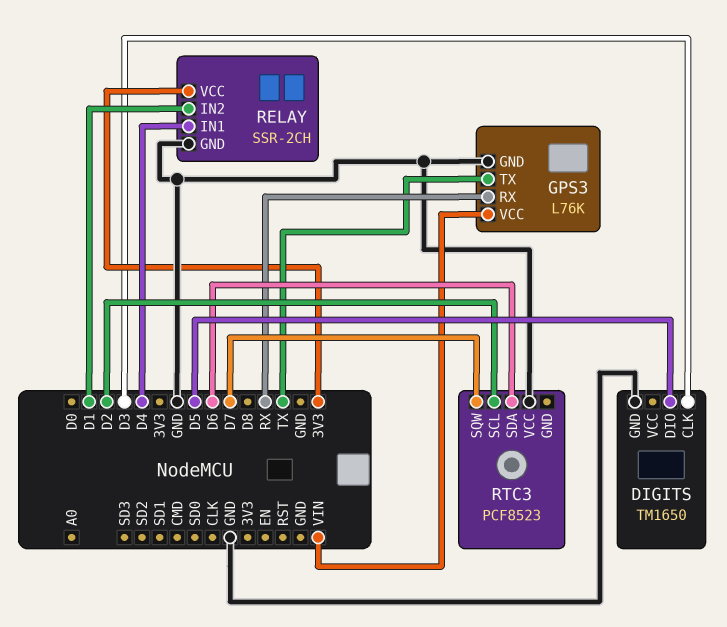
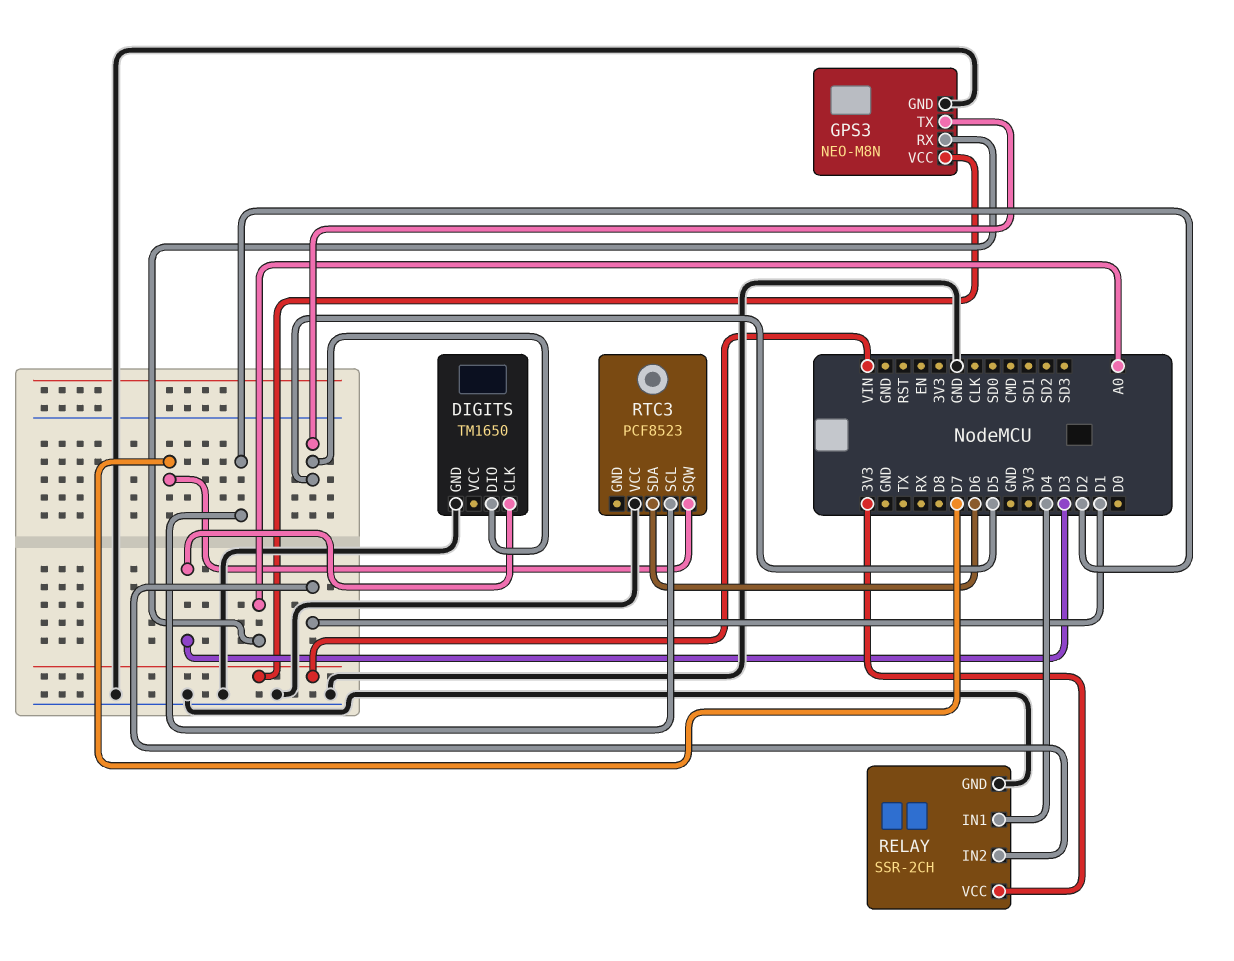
GPS3: L76K -> NEO-M8N
GPS3 pin RX: RX -> A0
GPS3 pin TX: TX -> D5

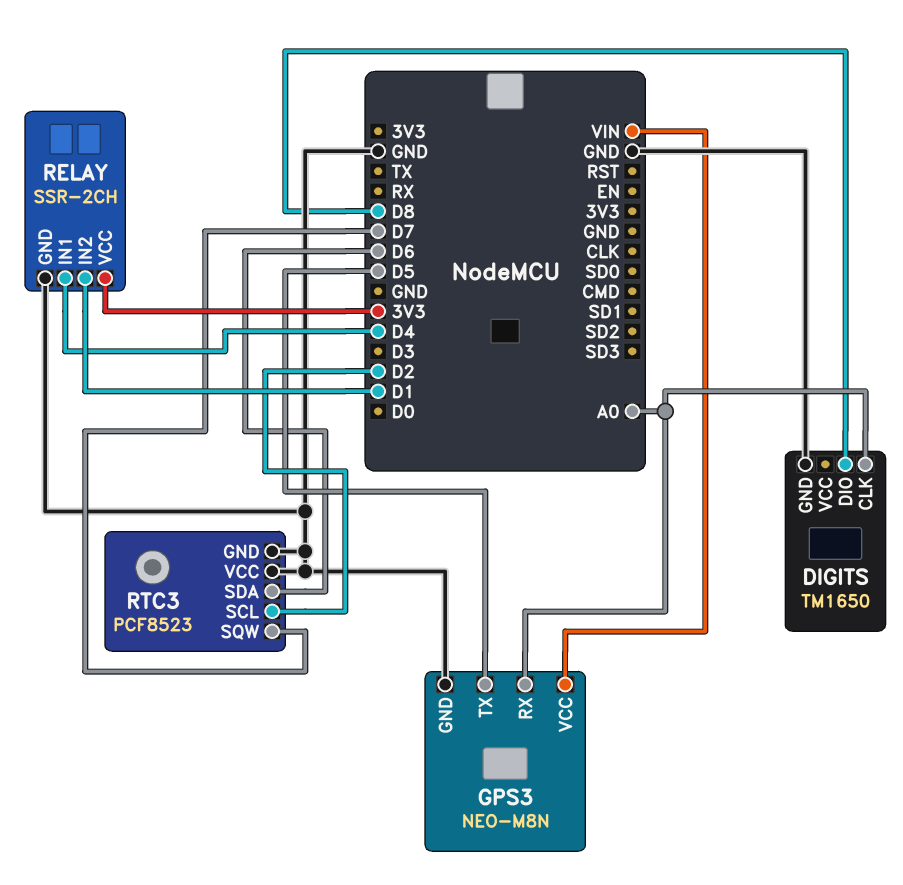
DIGITS pin CLK: D3 -> A0
DIGITS pin DIO: D5 -> D8
RTC3 pin GND: none -> GND

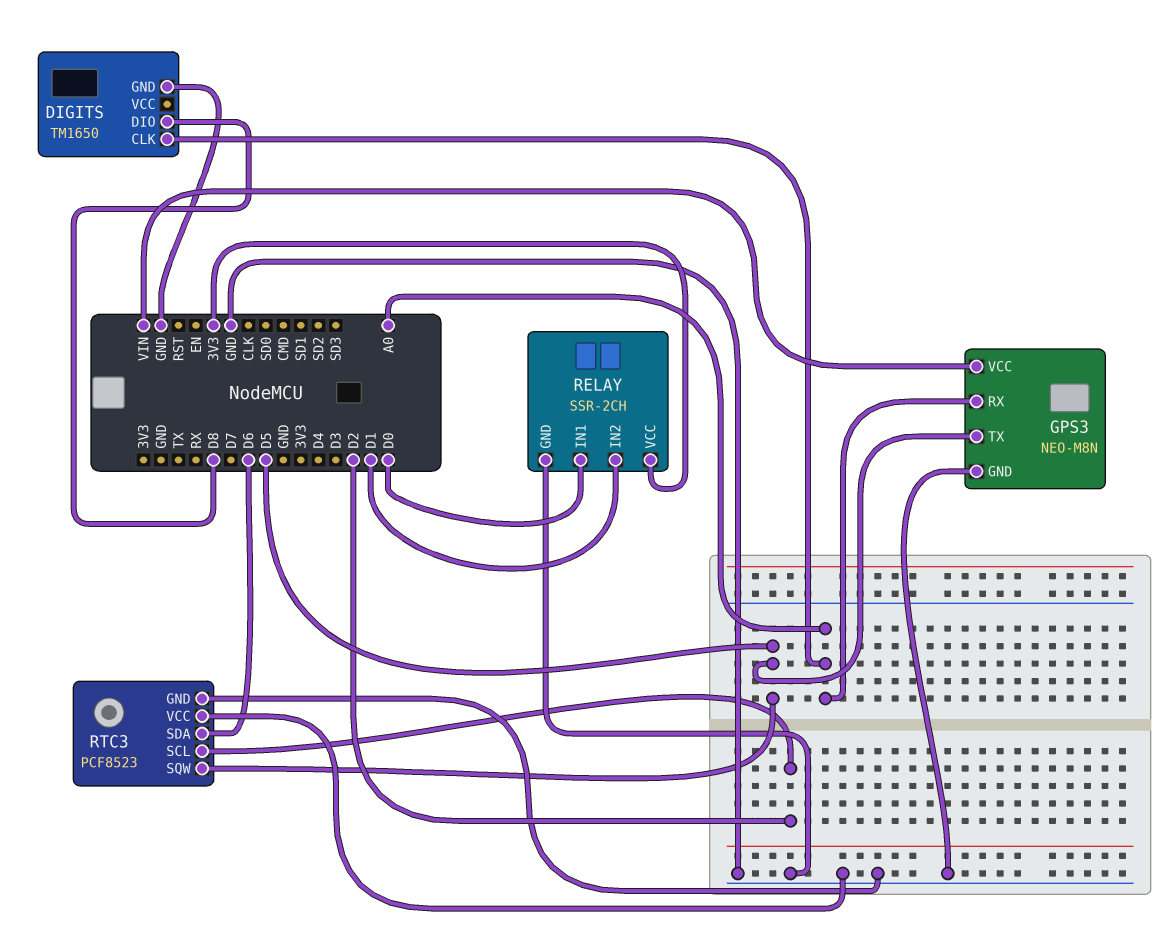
RELAY pin IN1: D4 -> D0
RTC3 pin SQW: D7 -> D5

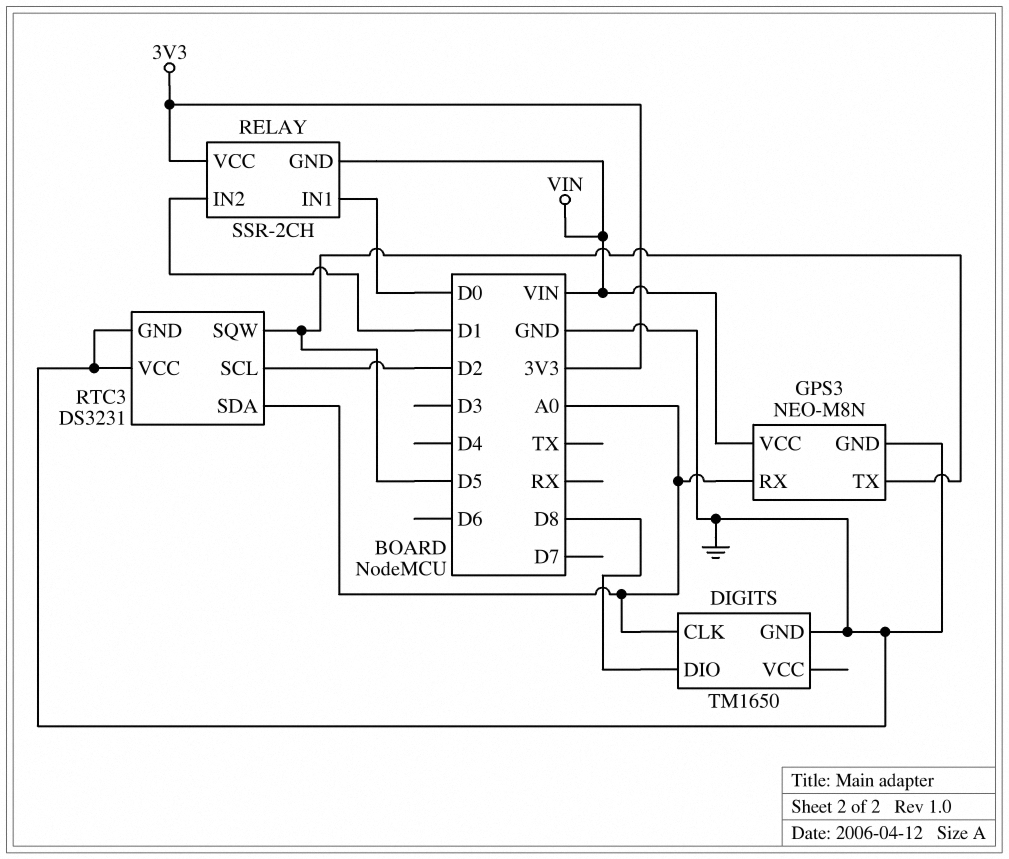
RELAY pin GND: GND -> VIN
RTC3: PCF8523 -> DS3231
RTC3 pin SDA: D6 -> A0

